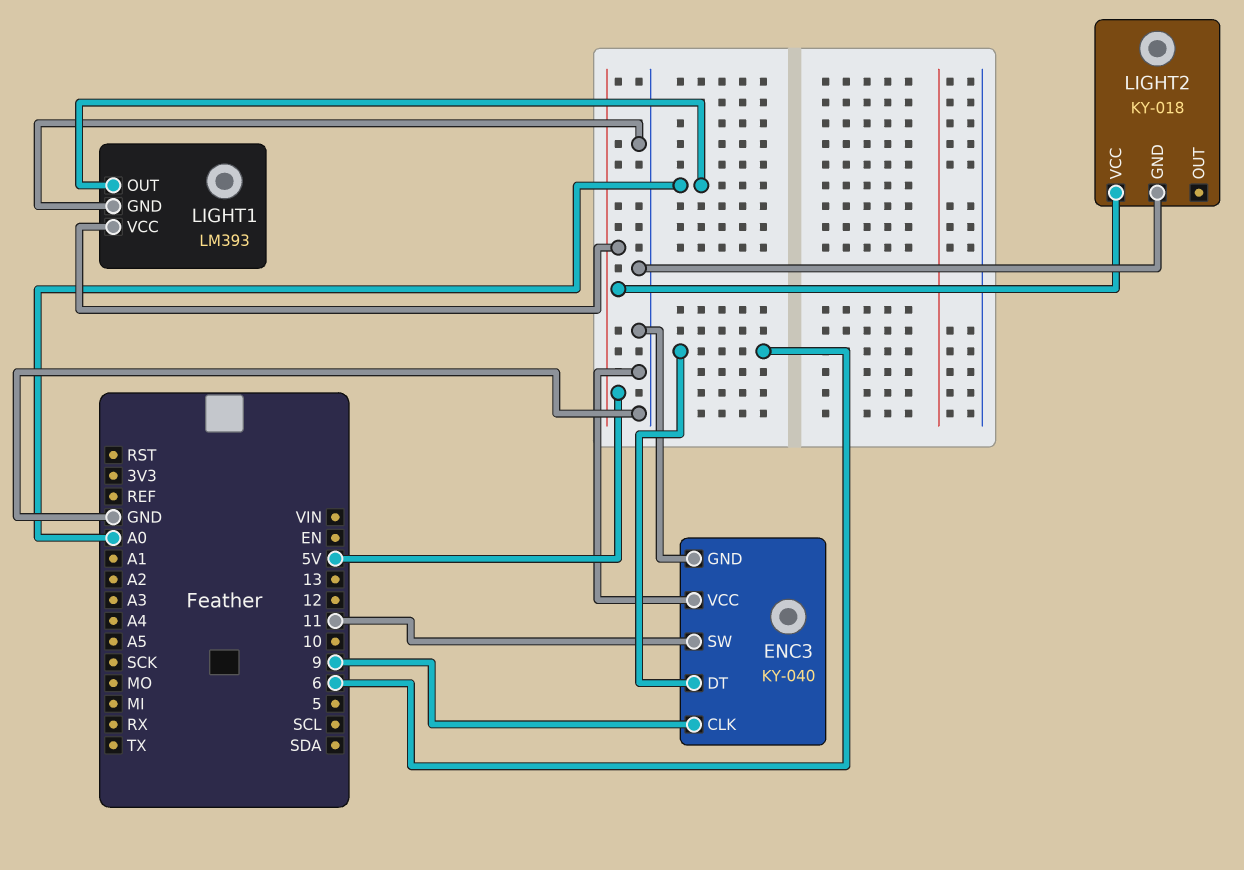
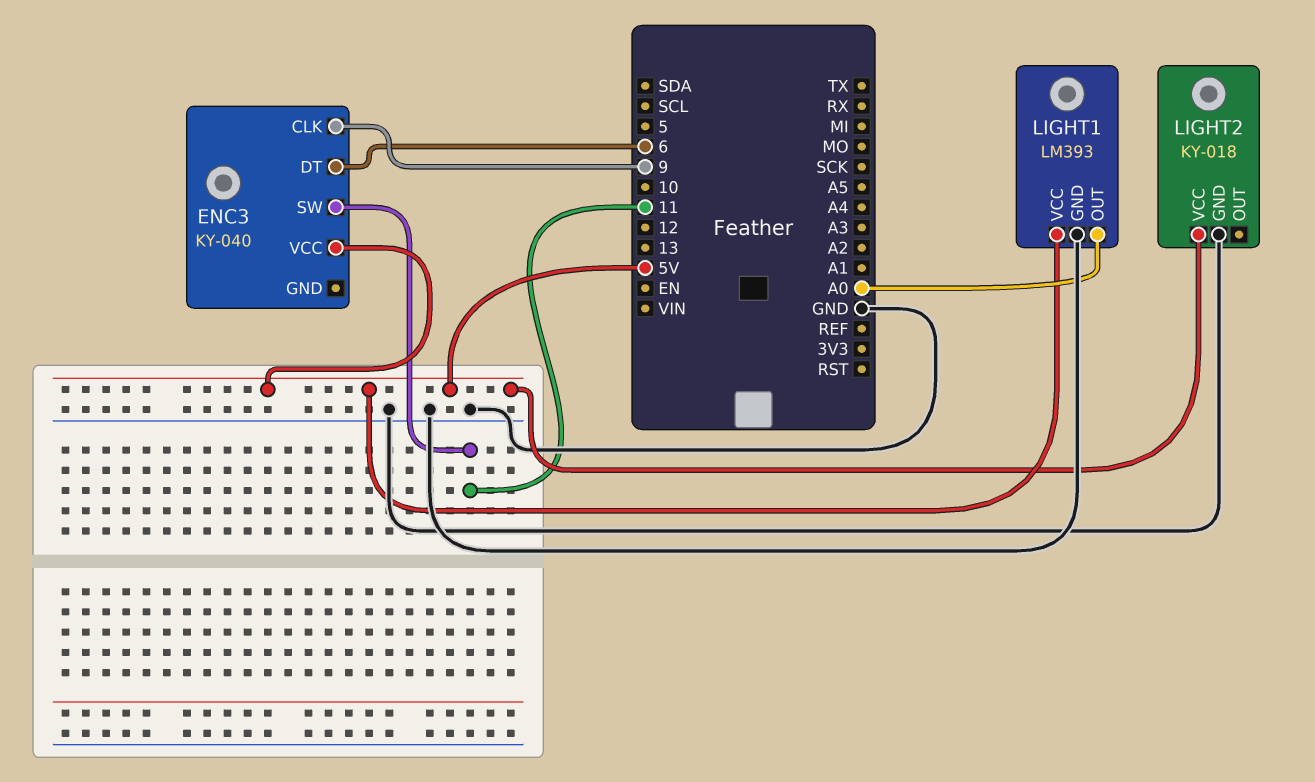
ENC3 pin GND: GND -> none
ENC3 pin VCC: GND -> 5V

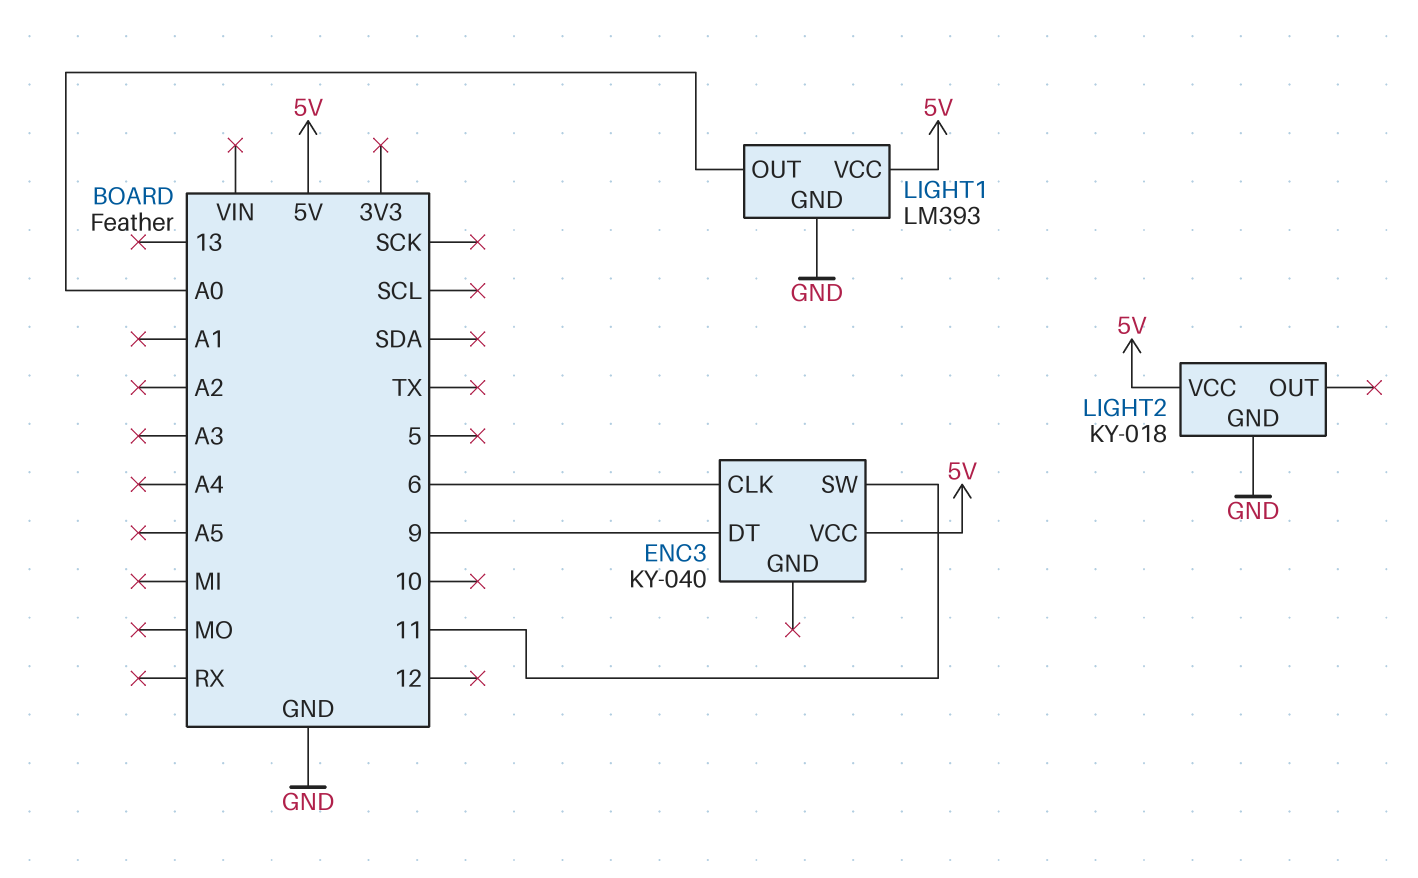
ENC3 pin CLK: 9 -> 6
ENC3 pin DT: 6 -> 9

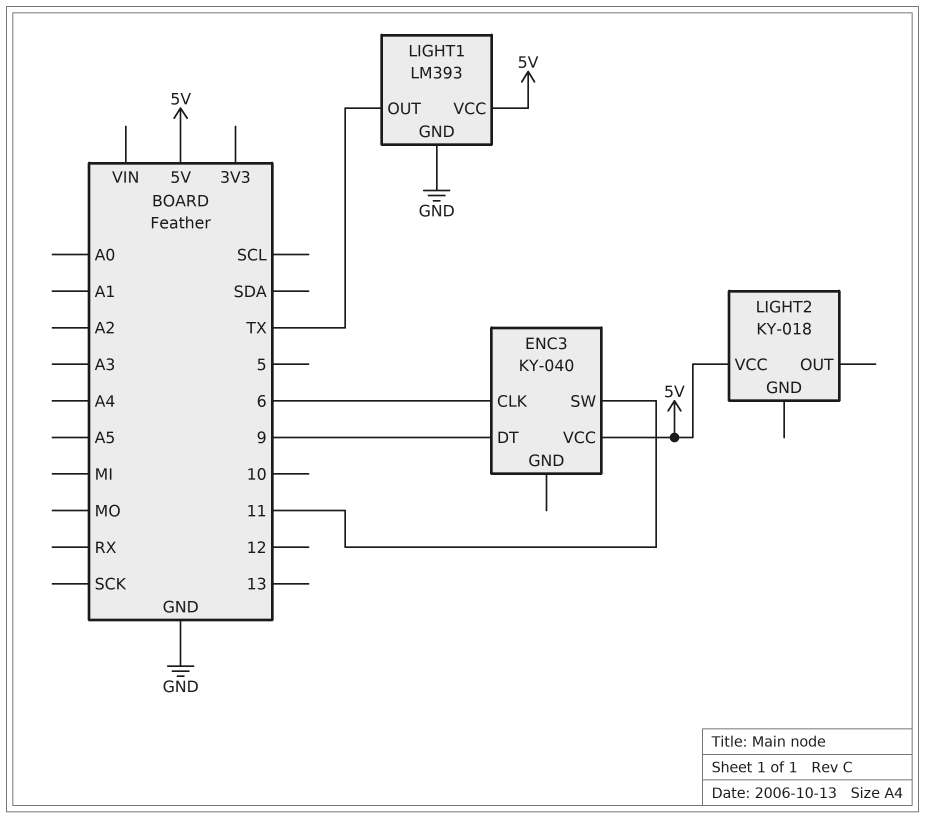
LIGHT1 pin OUT: A0 -> TX
LIGHT2 pin GND: GND -> none

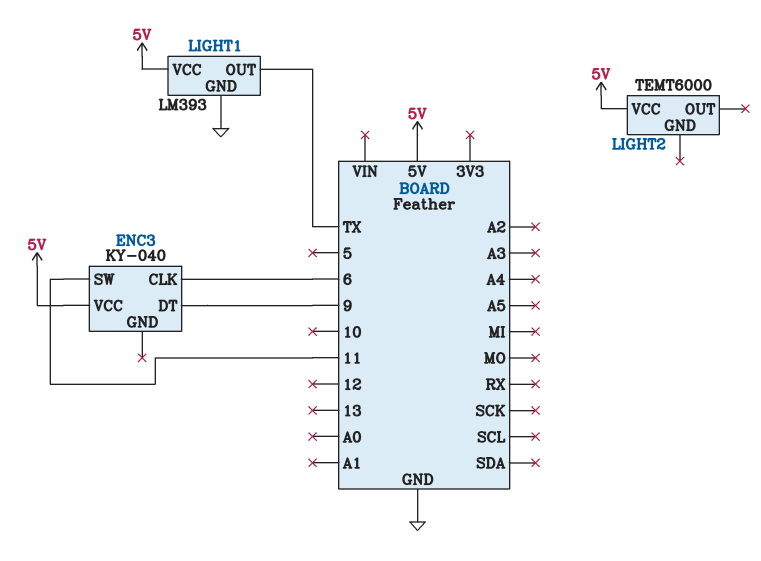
LIGHT2: KY-018 -> TEMT6000

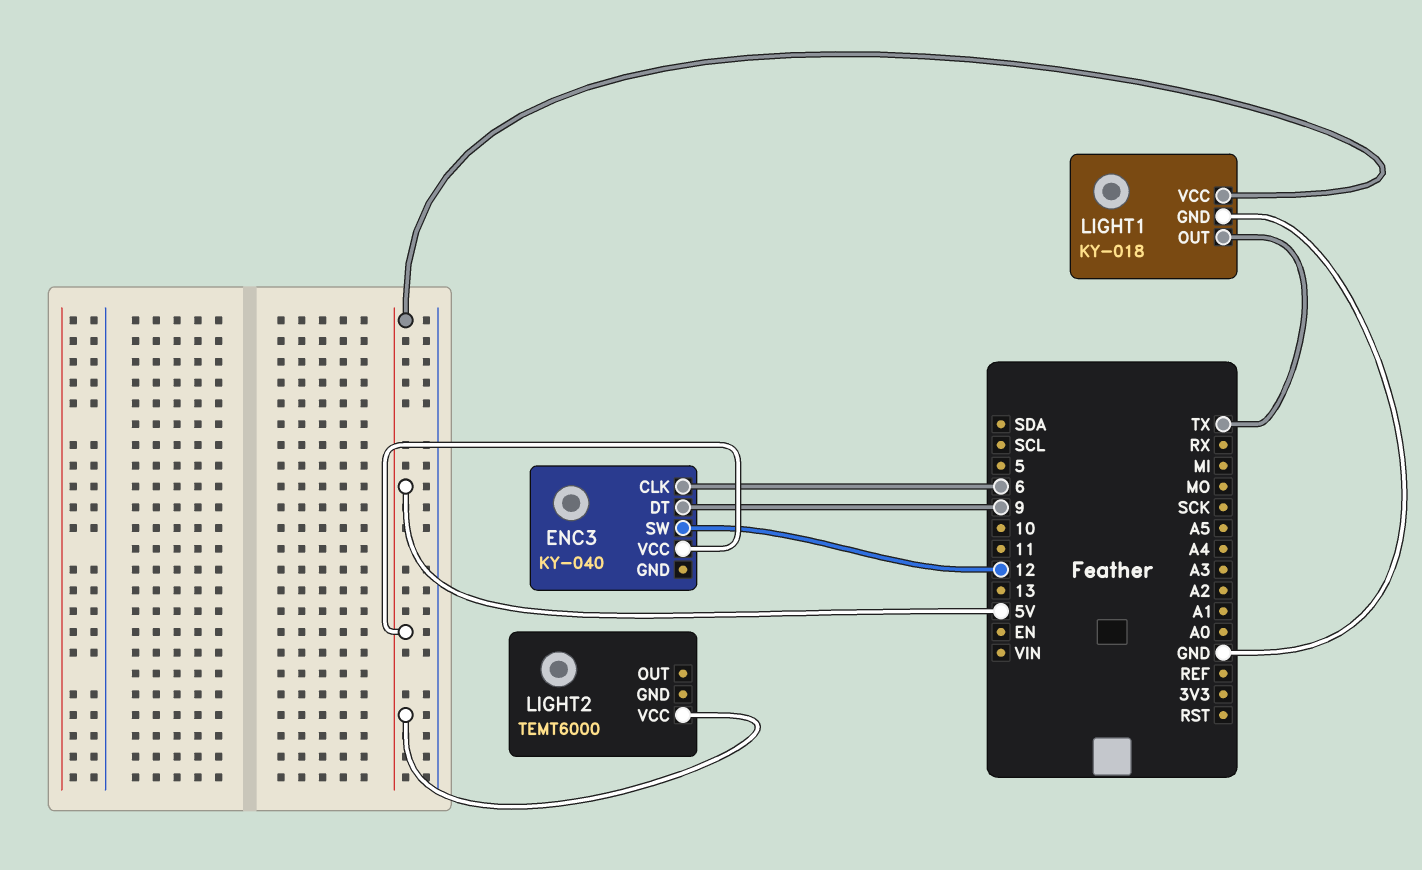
ENC3 pin SW: 11 -> 12
LIGHT1: LM393 -> KY-018

